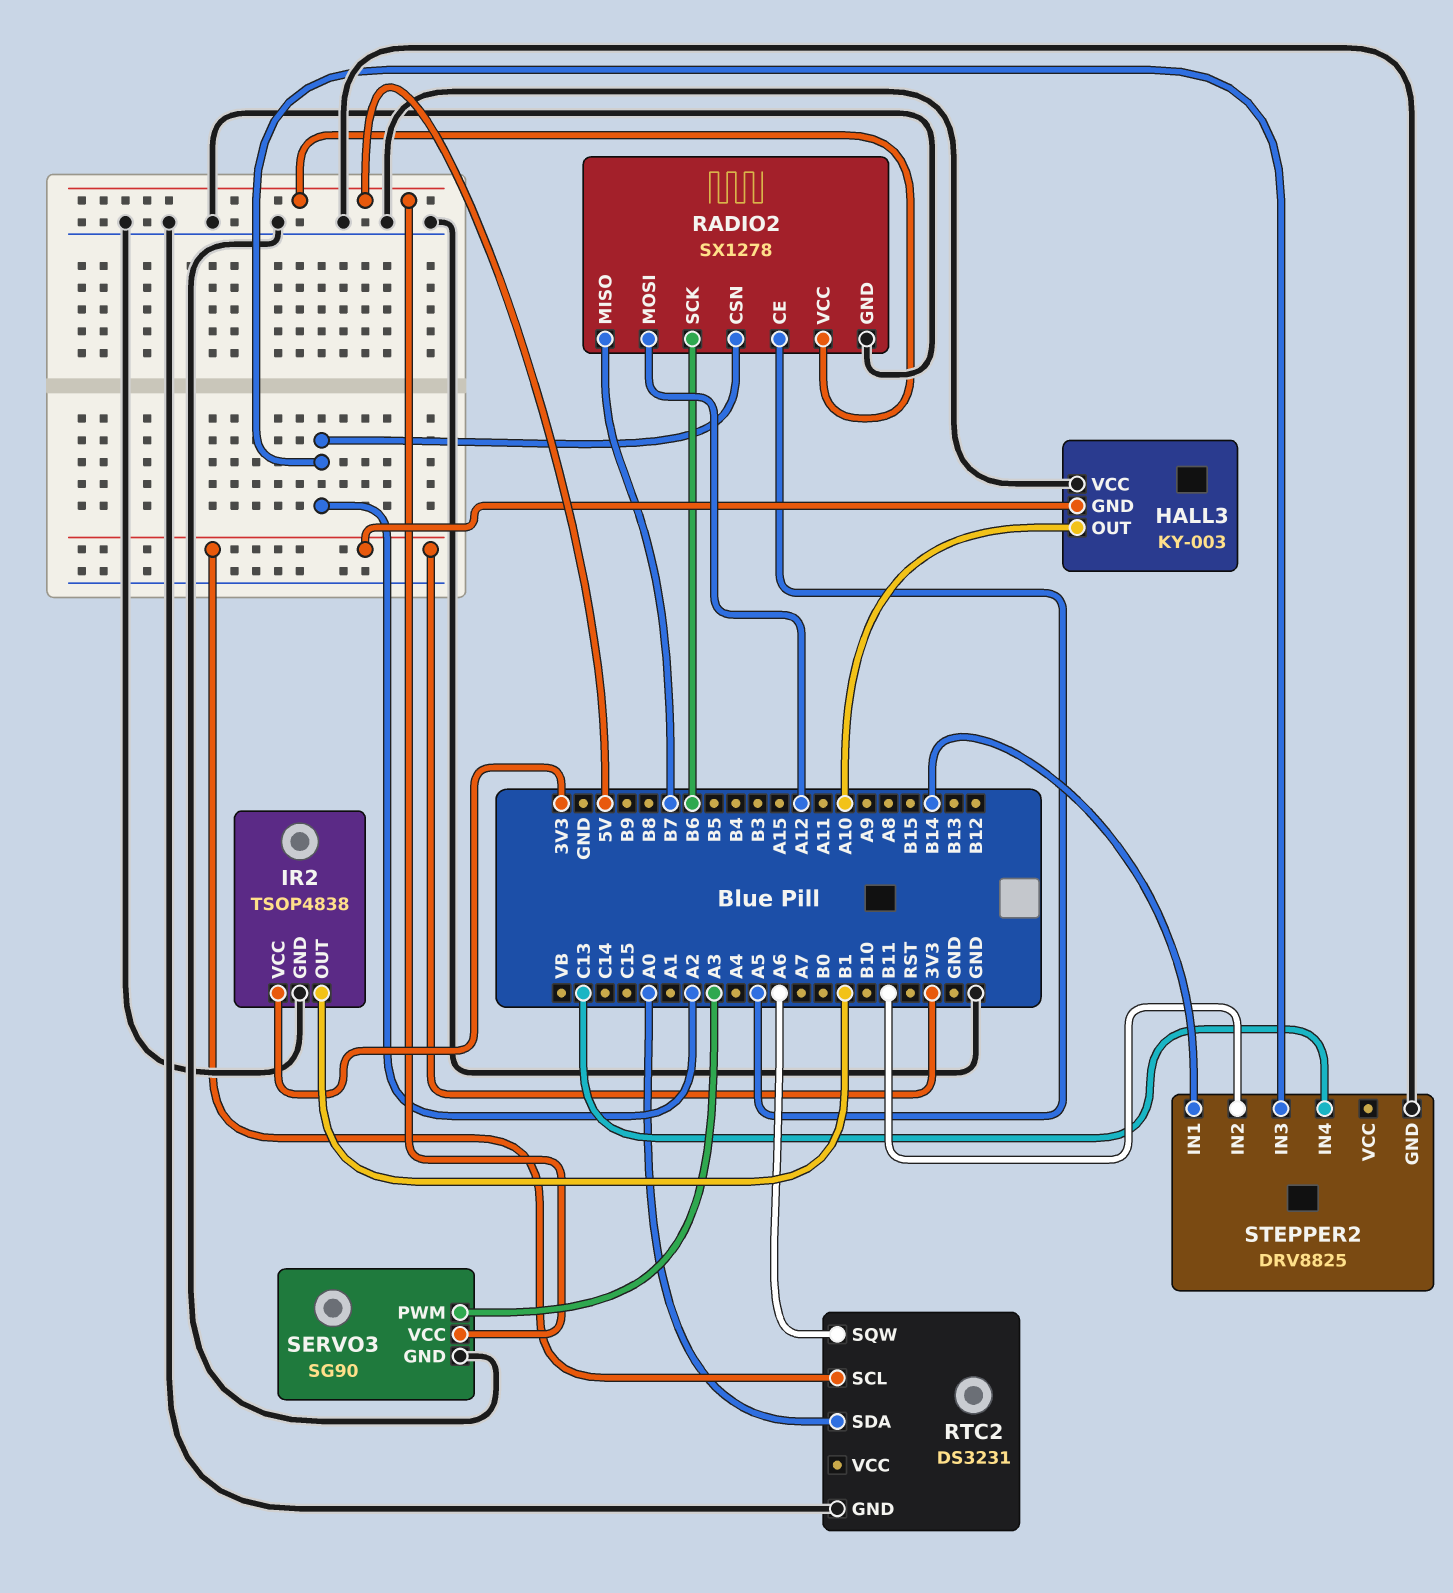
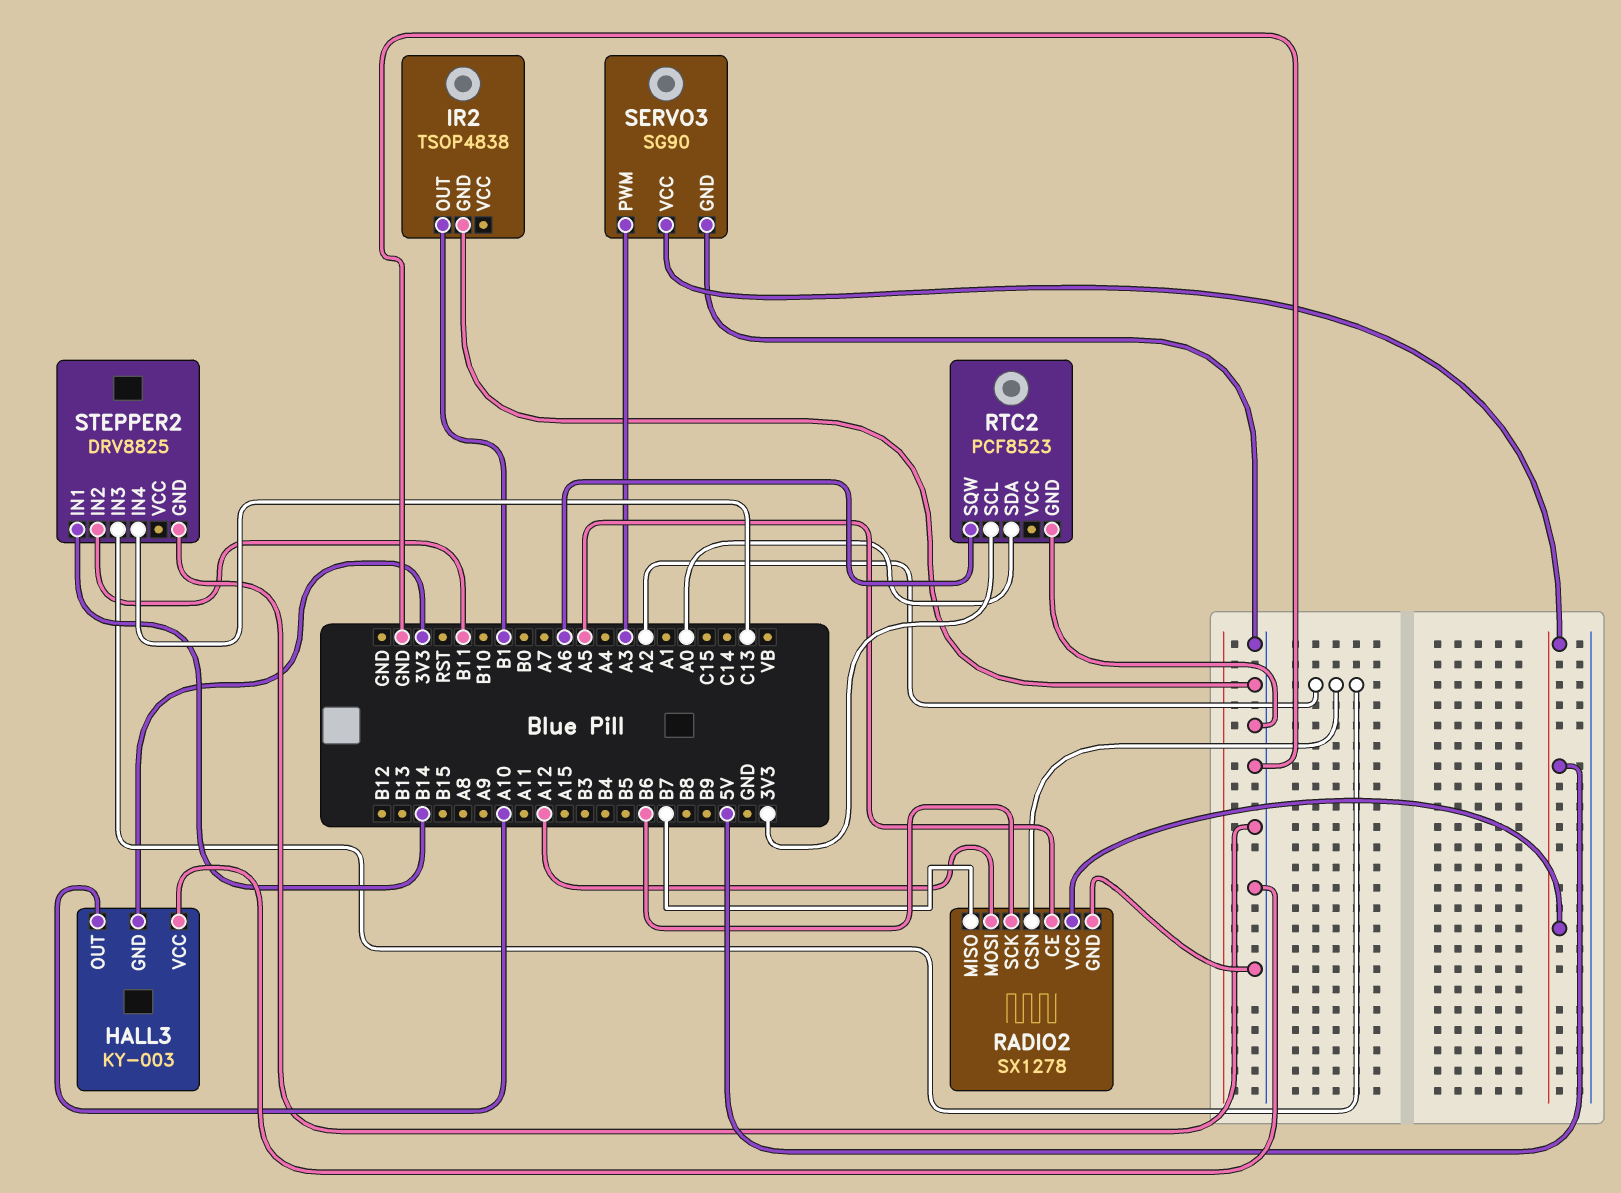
IR2 pin VCC: 3V3 -> none
RTC2: DS3231 -> PCF8523

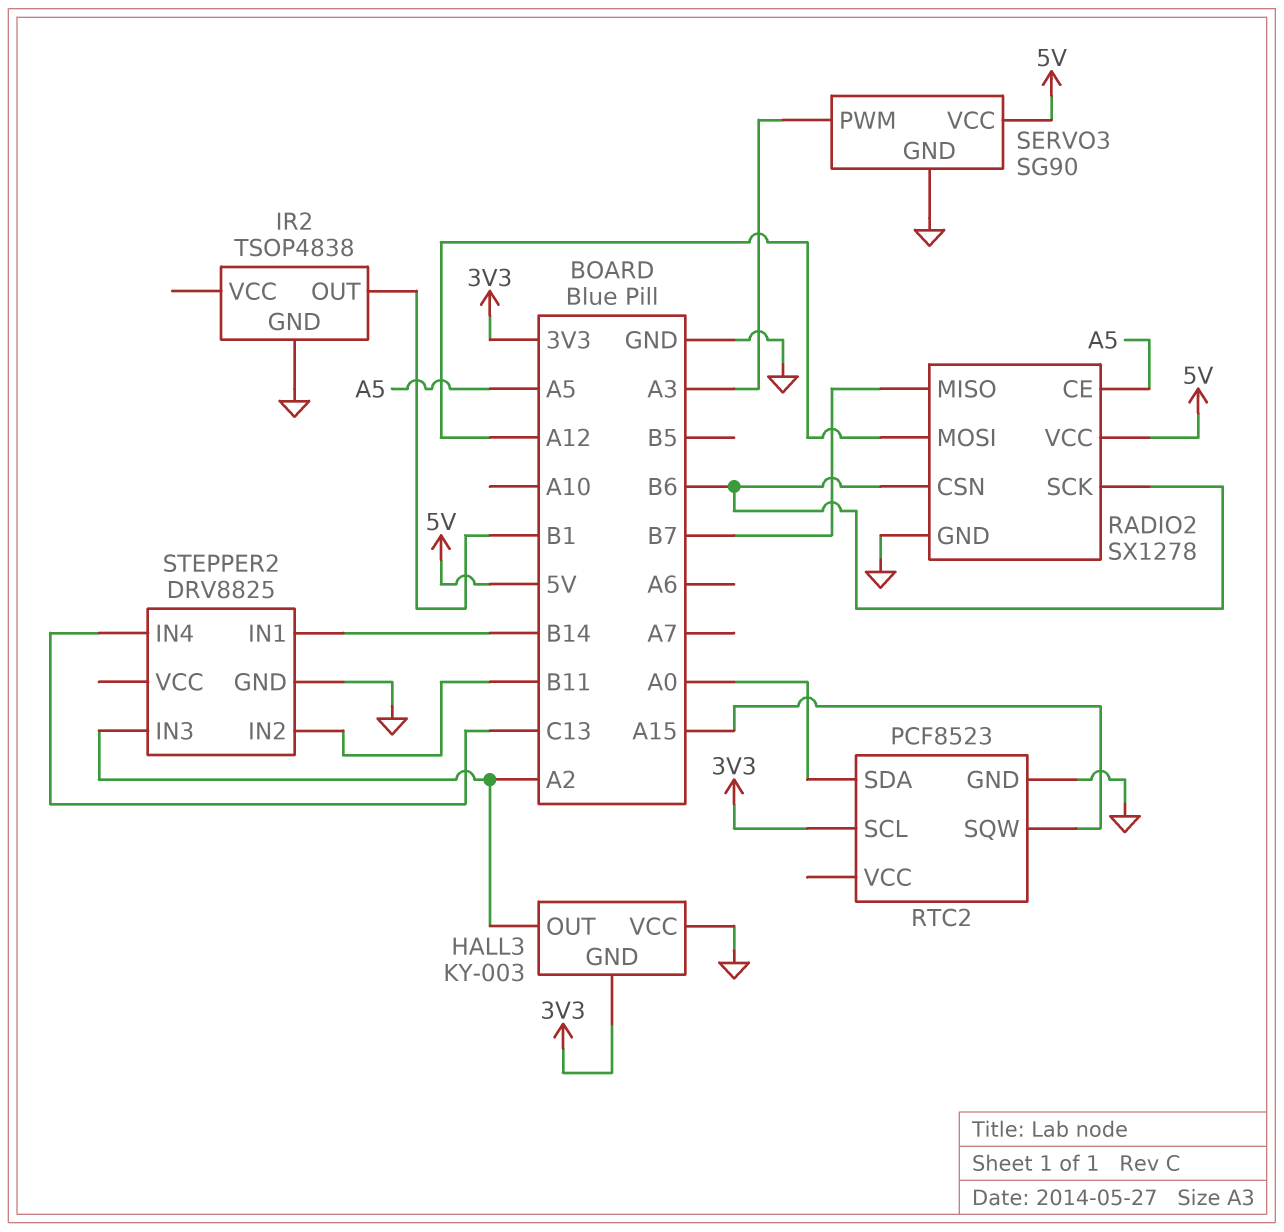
HALL3 pin OUT: A10 -> A2
RADIO2 pin CSN: A2 -> B6
RTC2 pin SQW: A6 -> A15

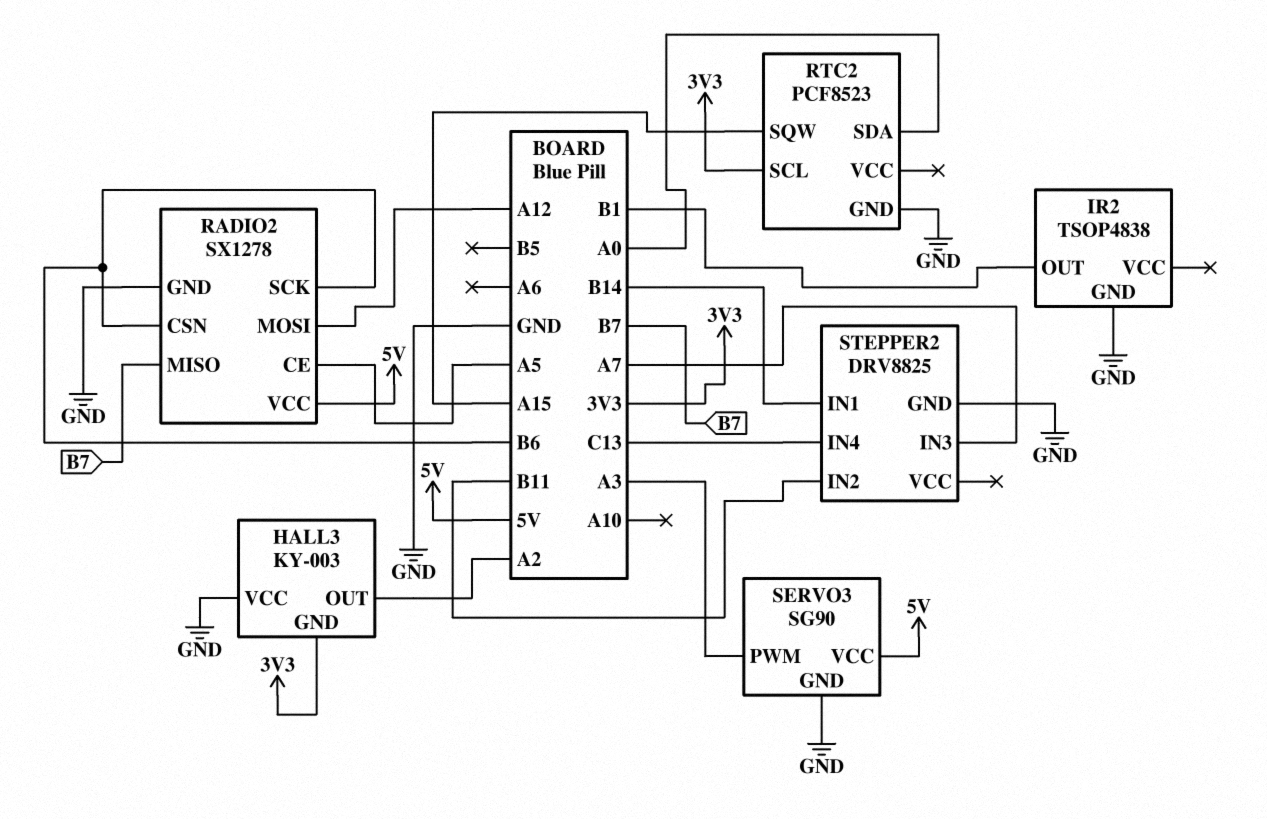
STEPPER2 pin IN3: A2 -> A7

